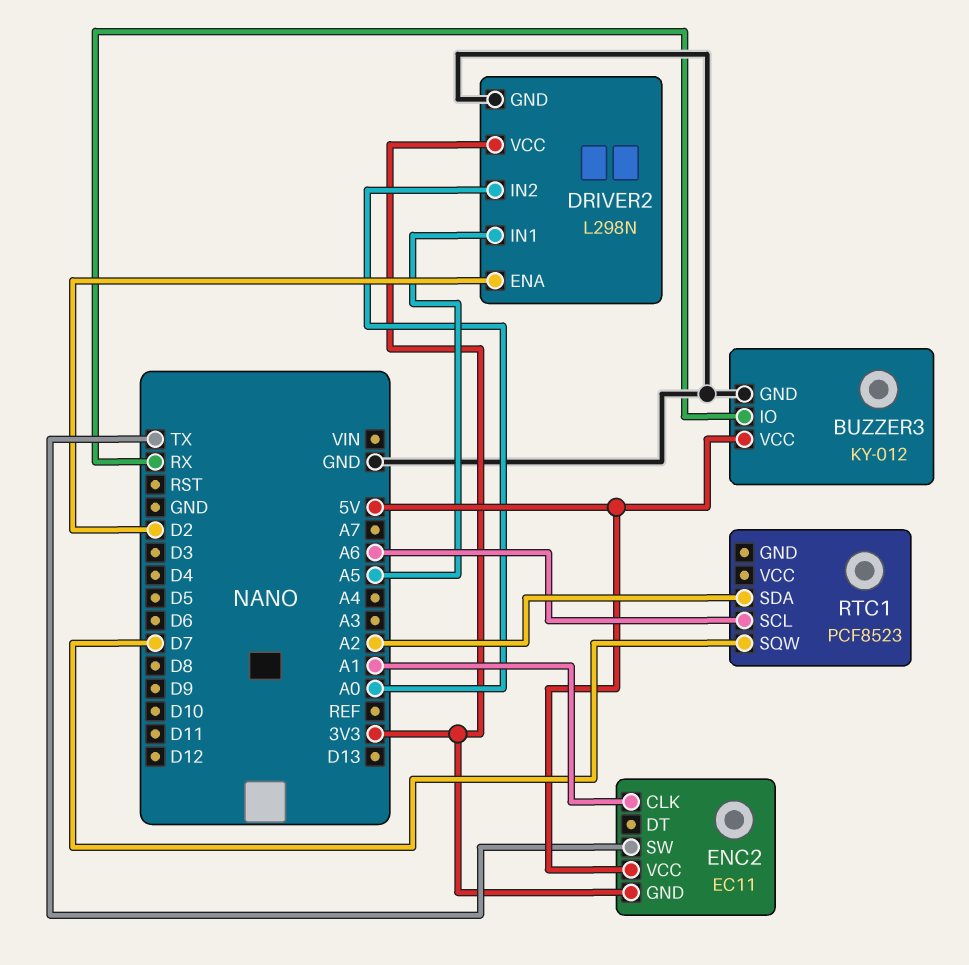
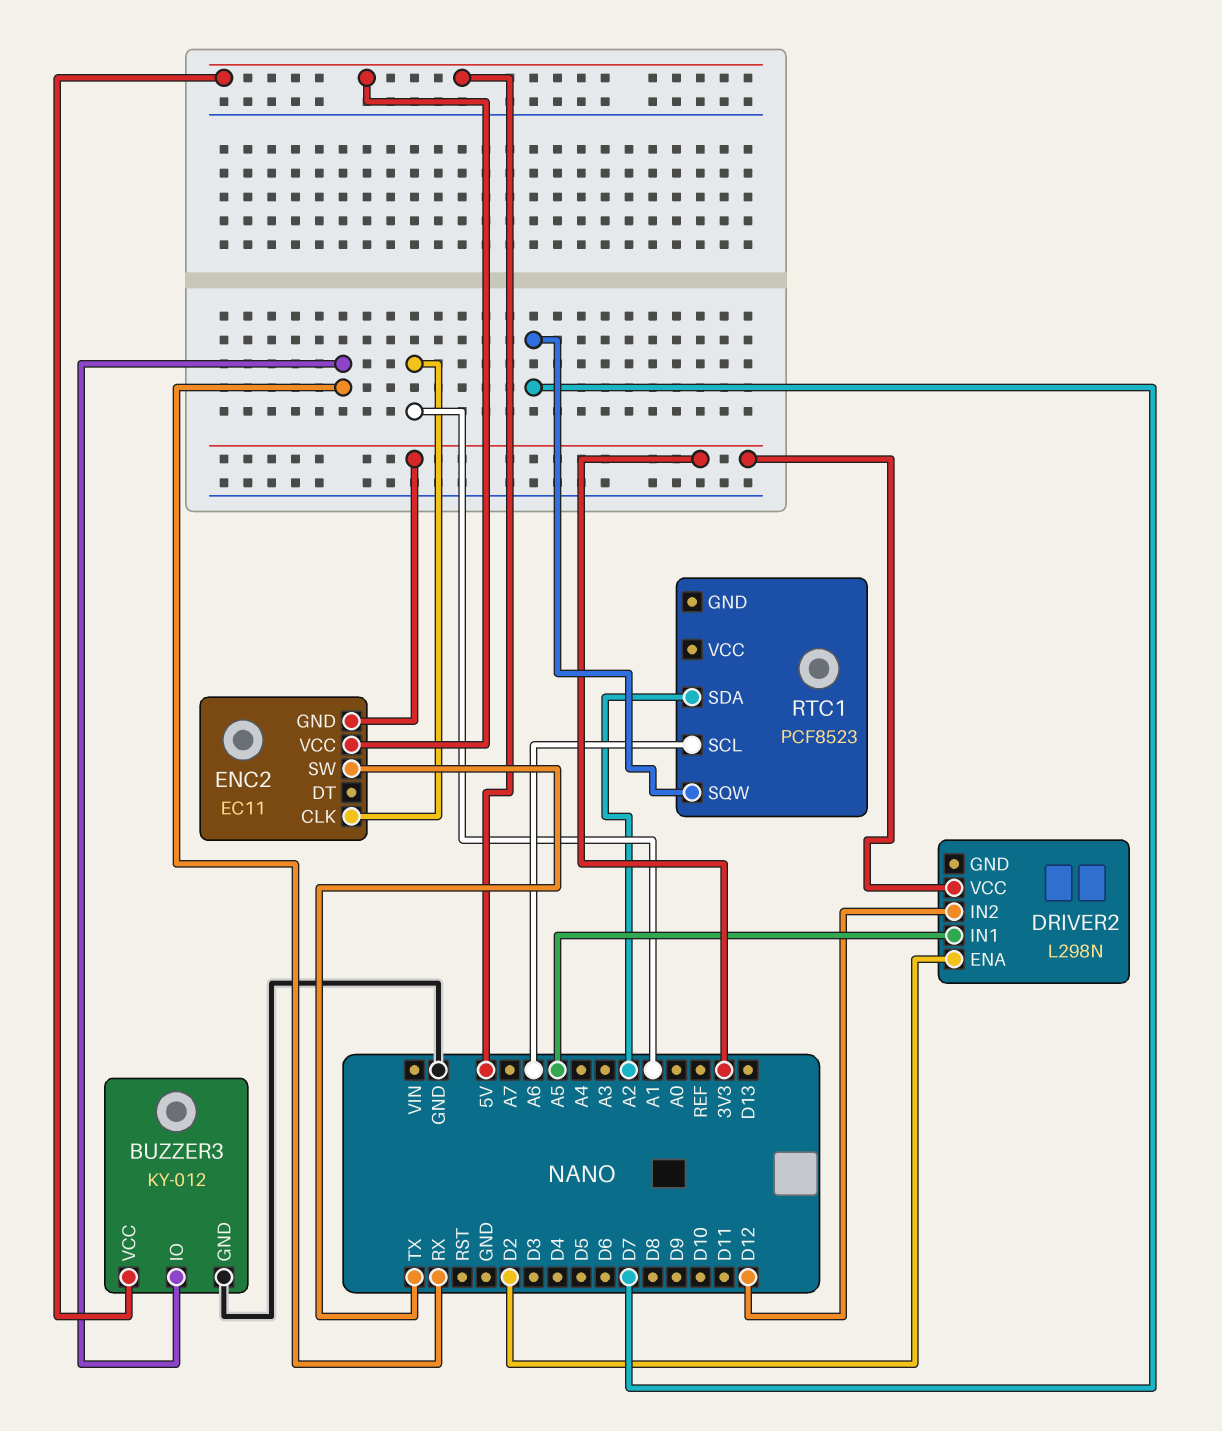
DRIVER2 pin GND: GND -> none
DRIVER2 pin IN2: A0 -> D12

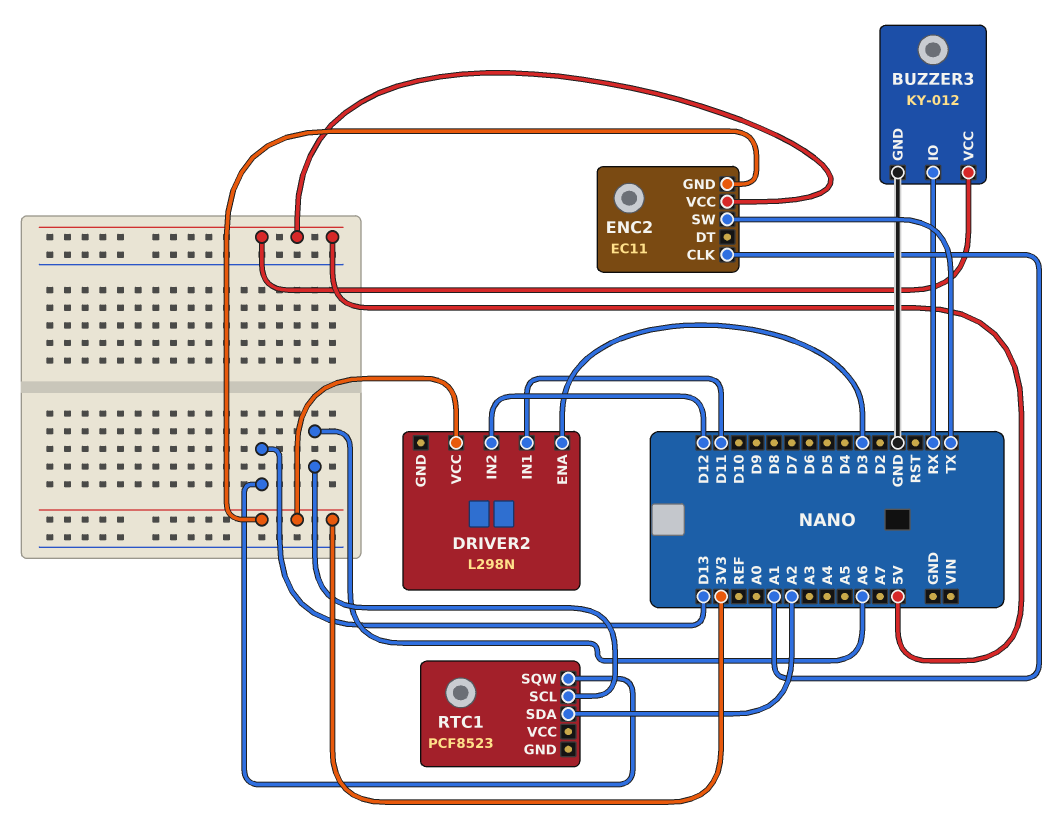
DRIVER2 pin ENA: D2 -> D3
DRIVER2 pin IN1: A5 -> D11
RTC1 pin SQW: D7 -> D13

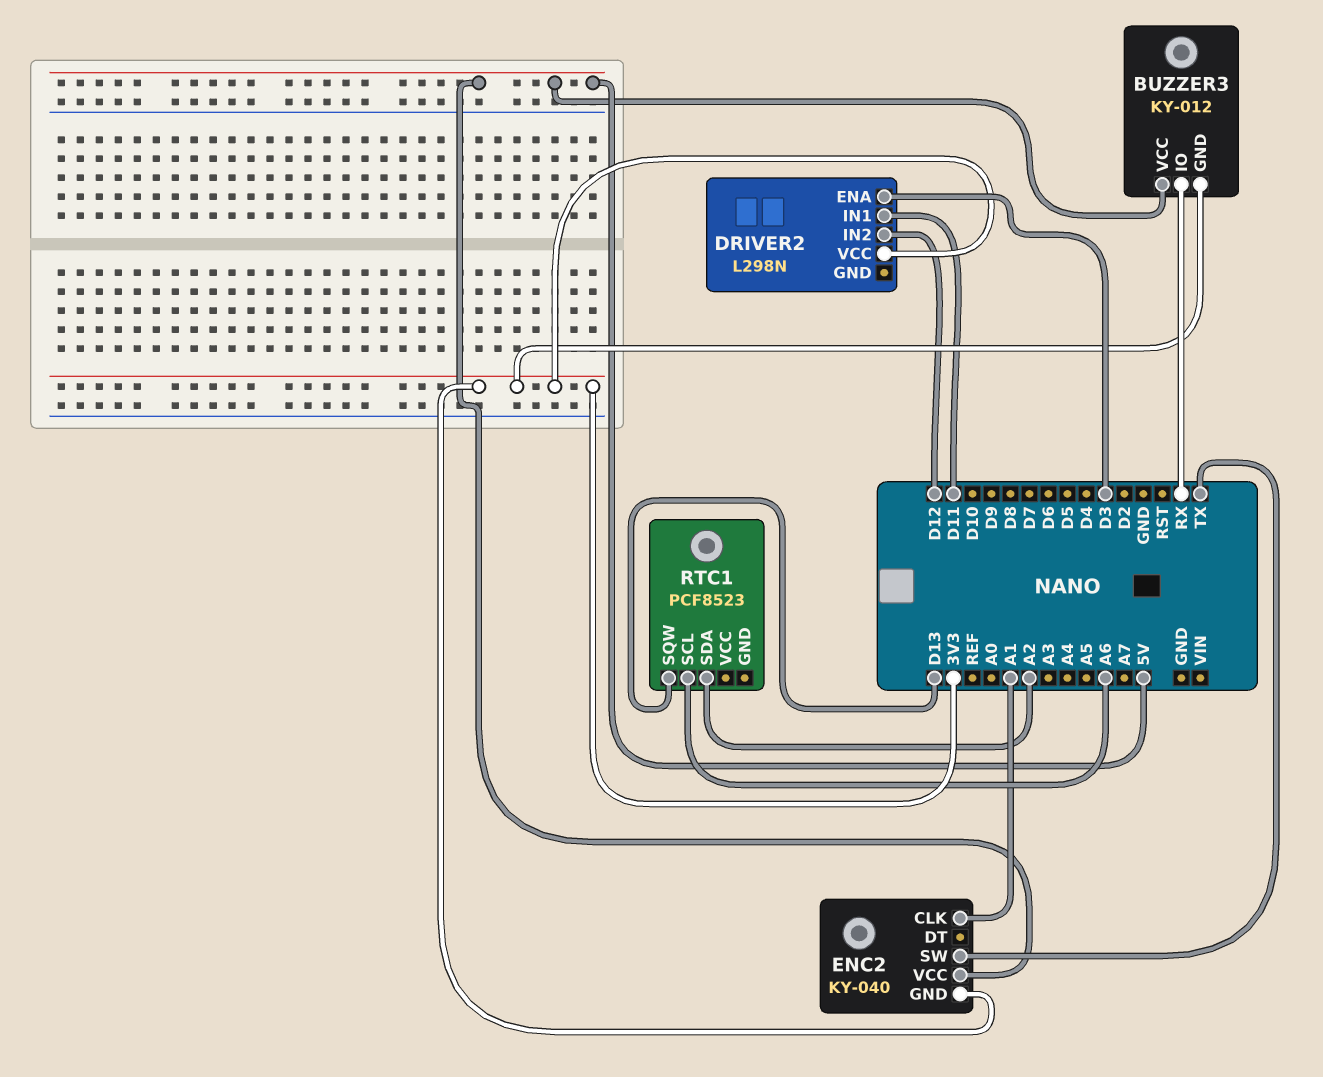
BUZZER3 pin GND: GND -> 3V3
ENC2: EC11 -> KY-040

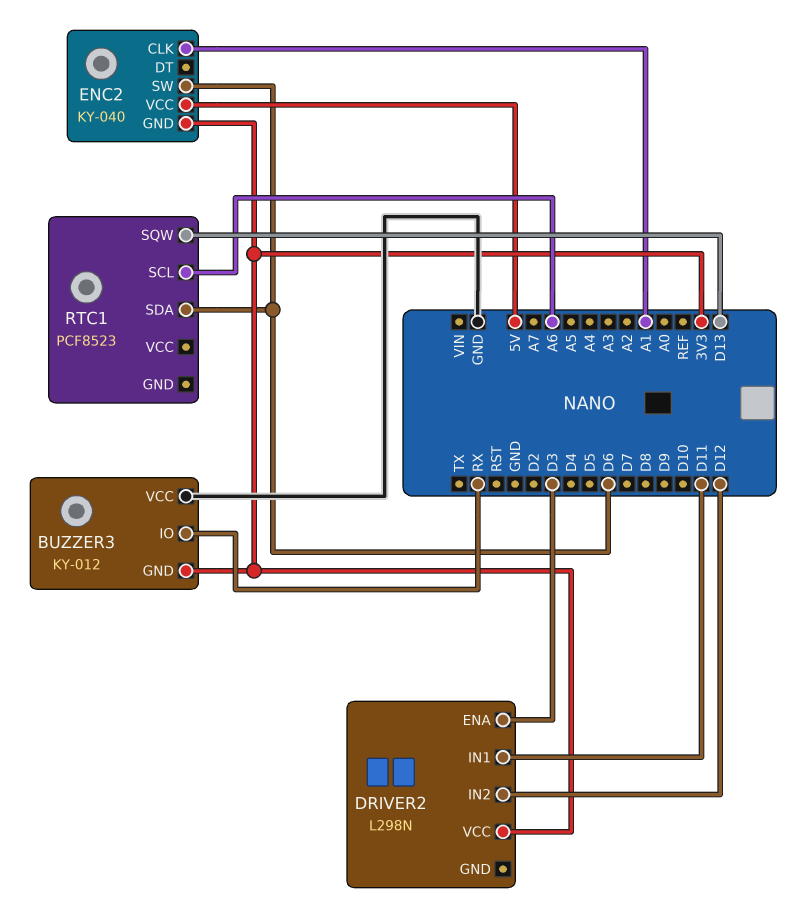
BUZZER3 pin VCC: 5V -> GND
ENC2 pin SW: TX -> D6
RTC1 pin SDA: A2 -> D6

